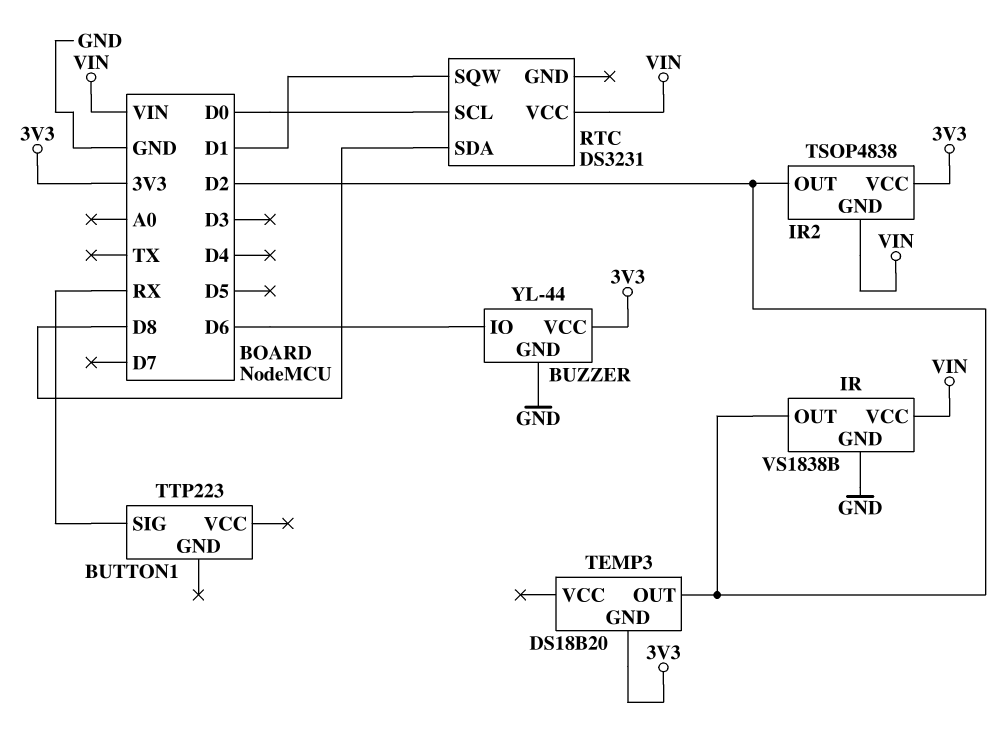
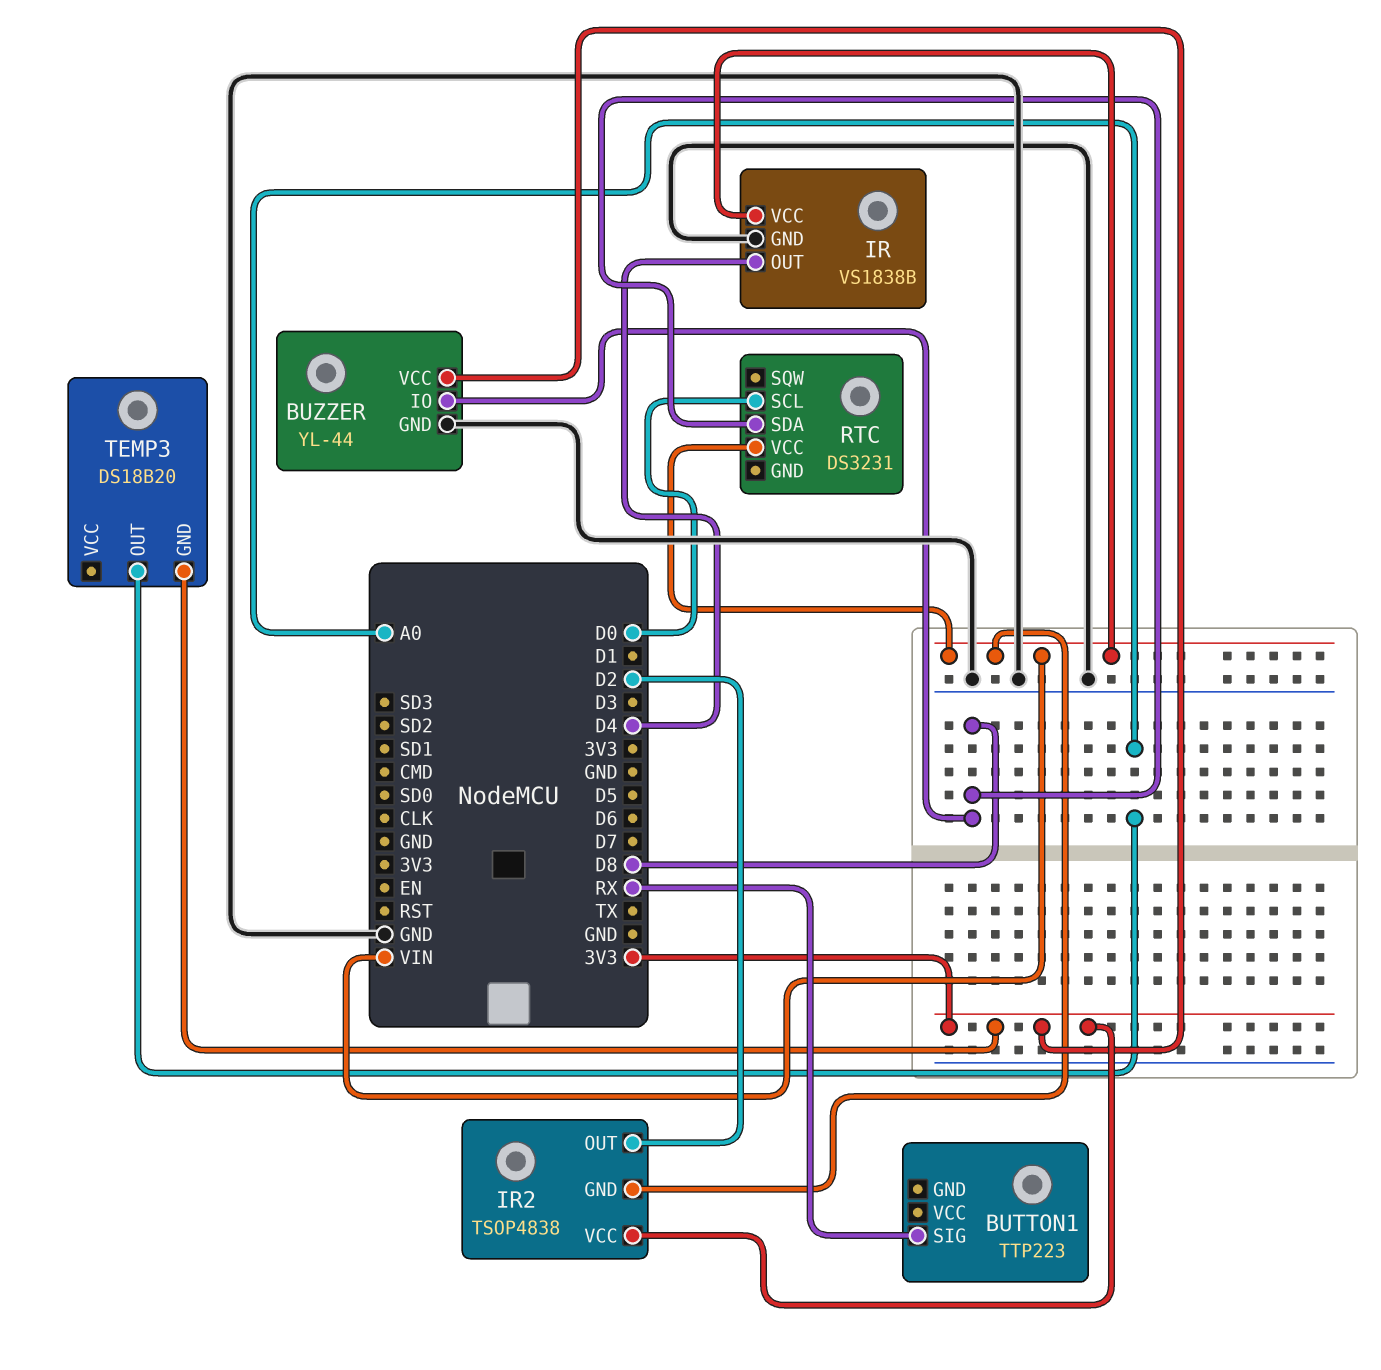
BUZZER pin IO: D6 -> D8
IR pin OUT: D2 -> D4
RTC pin SQW: D1 -> none
TEMP3 pin OUT: D2 -> A0

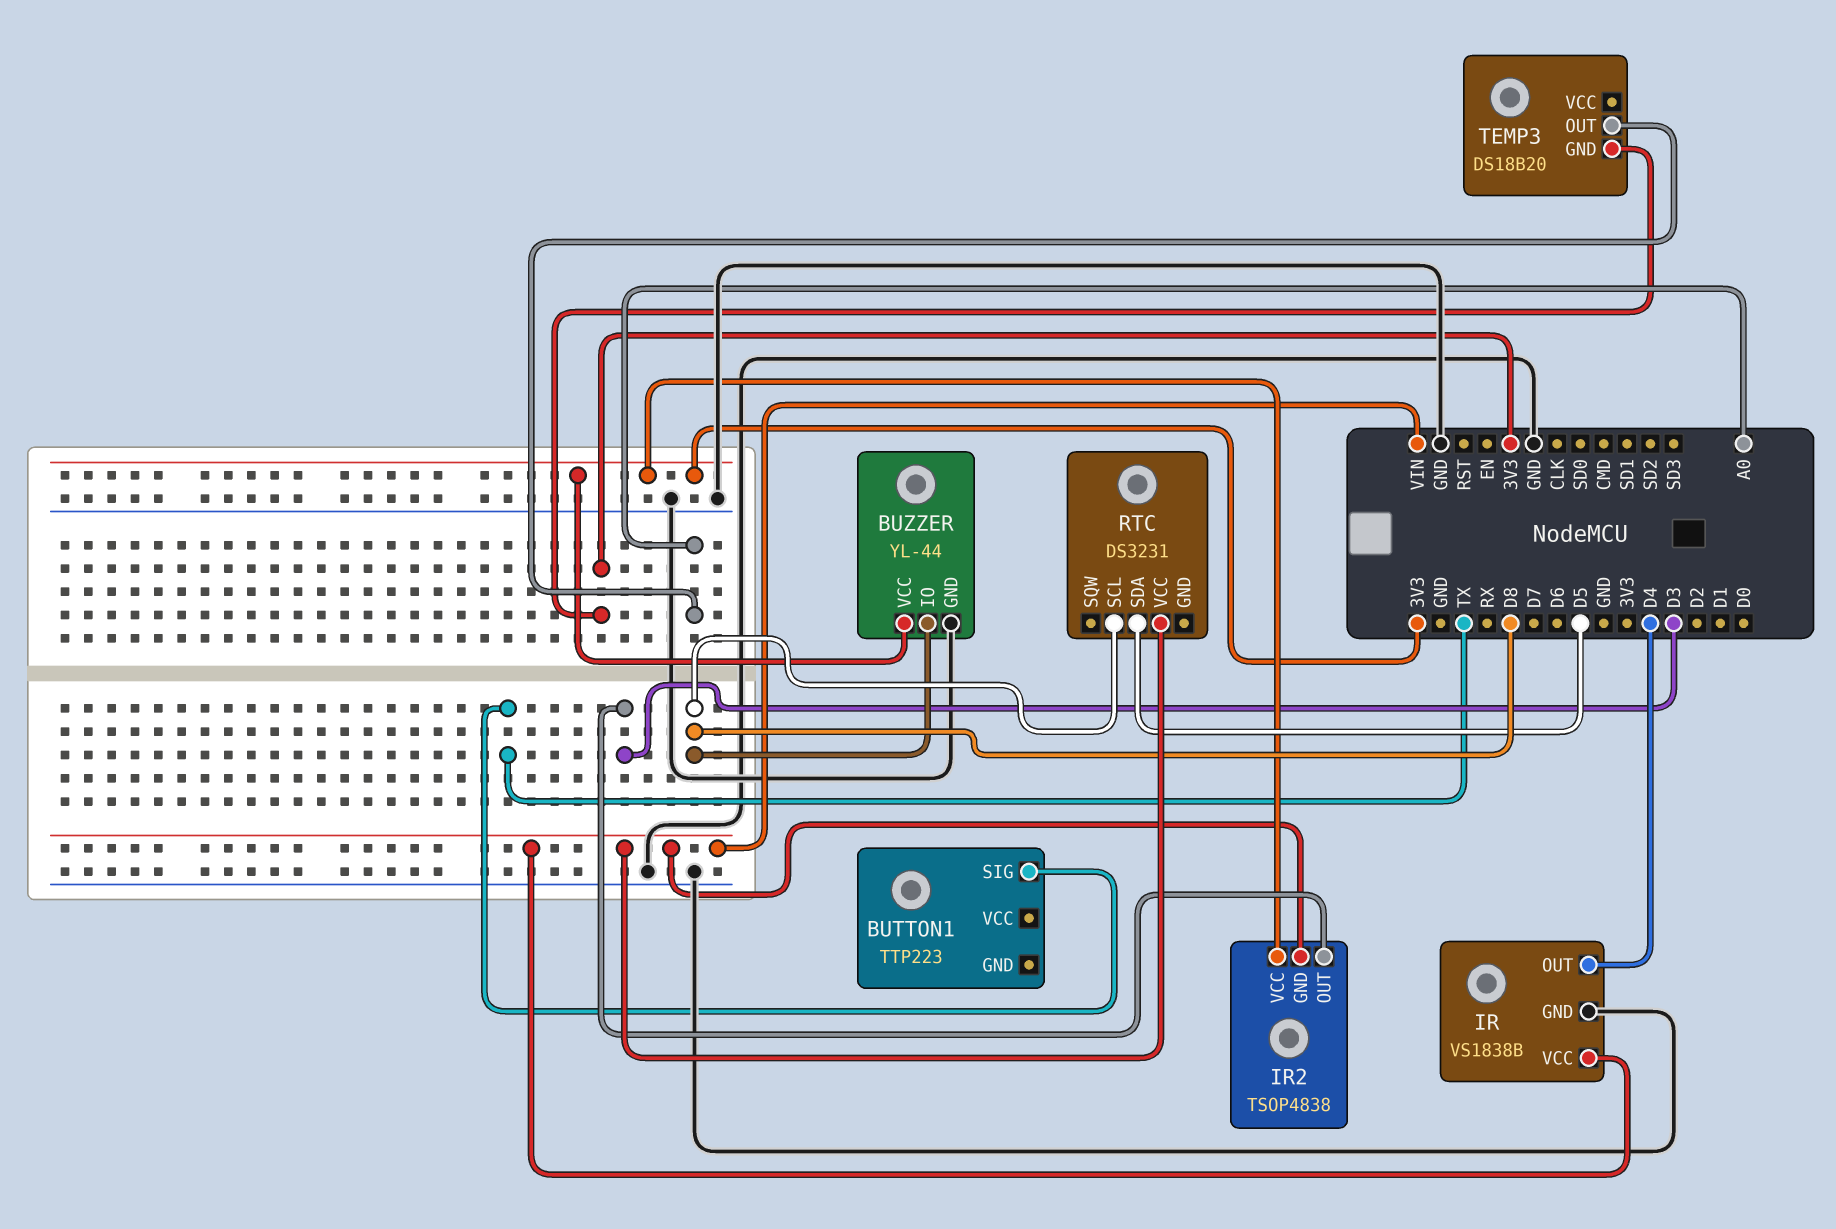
BUTTON1 pin SIG: RX -> TX
IR2 pin OUT: D2 -> D3
RTC pin SCL: D0 -> D8
RTC pin SDA: D8 -> D5

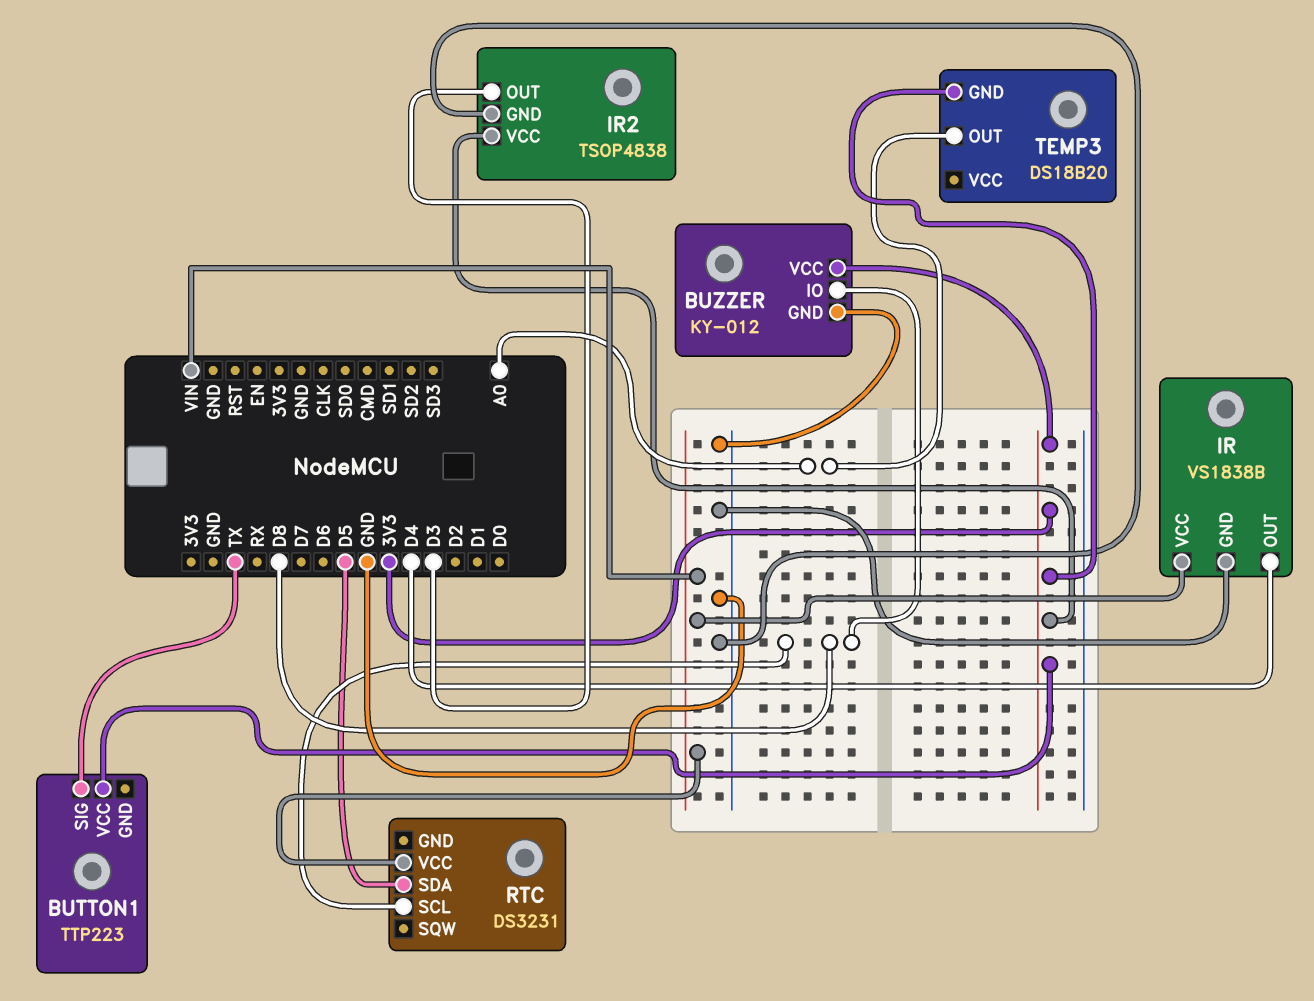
BUTTON1 pin VCC: none -> 3V3
BUZZER: YL-44 -> KY-012
IR2 pin GND: VIN -> GND

